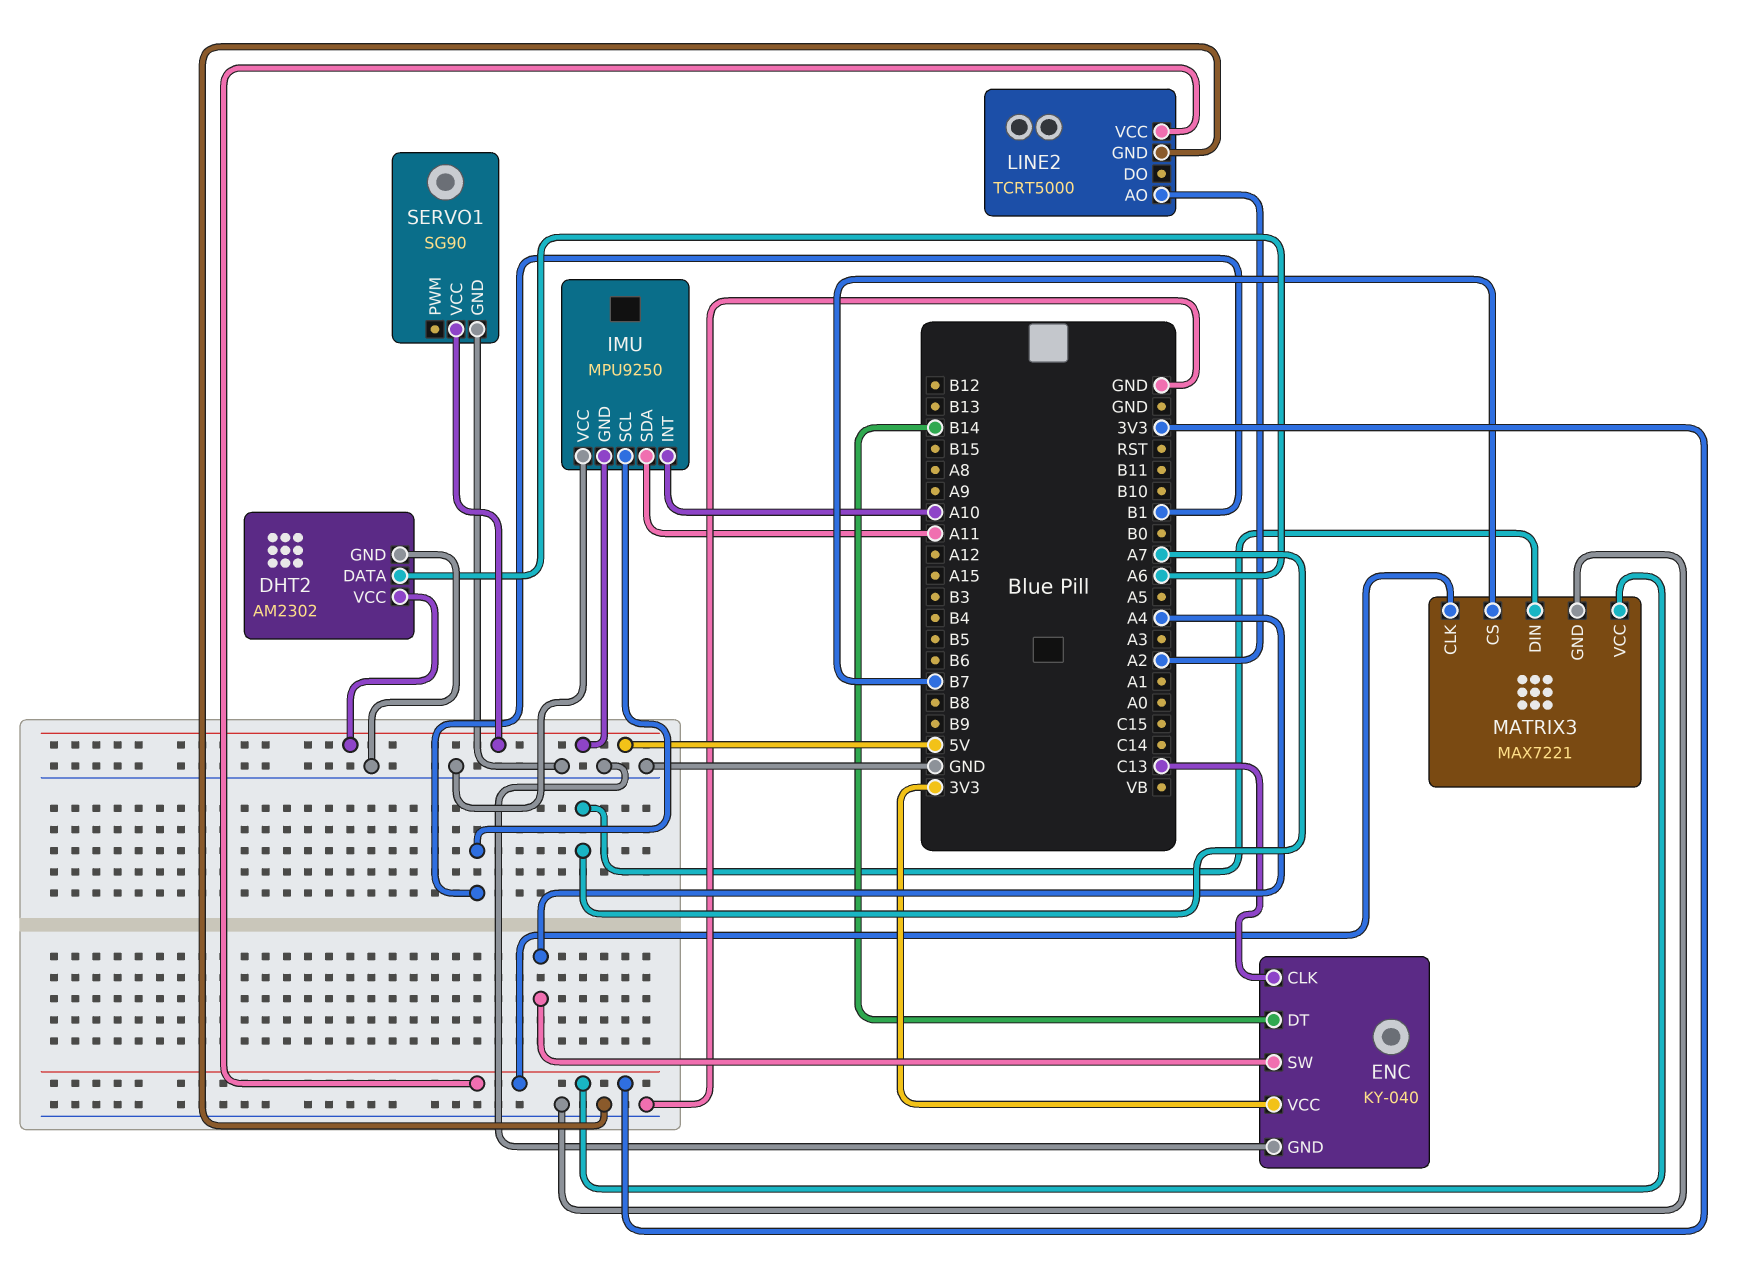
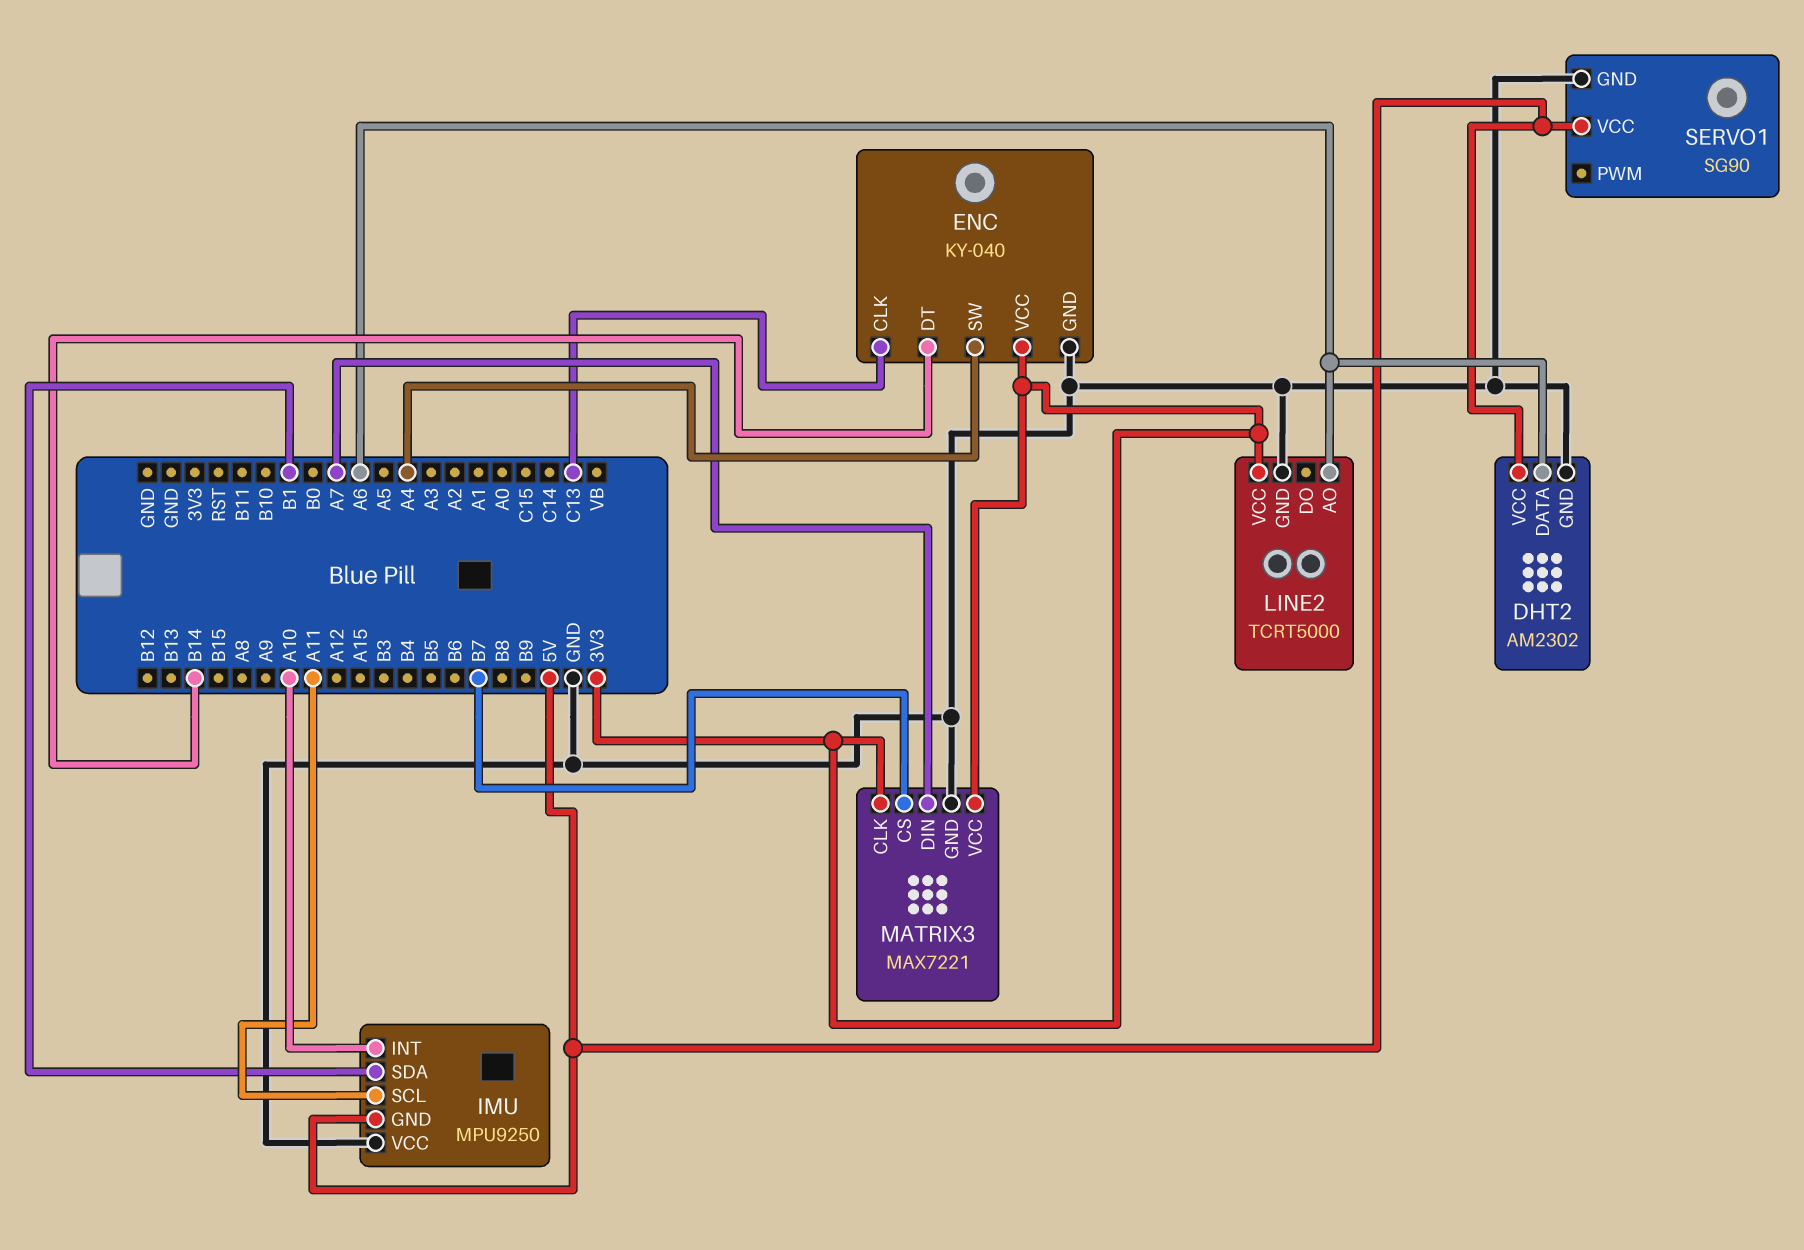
IMU pin SCL: B1 -> A11
IMU pin SDA: A11 -> B1
LINE2 pin AO: A2 -> A6

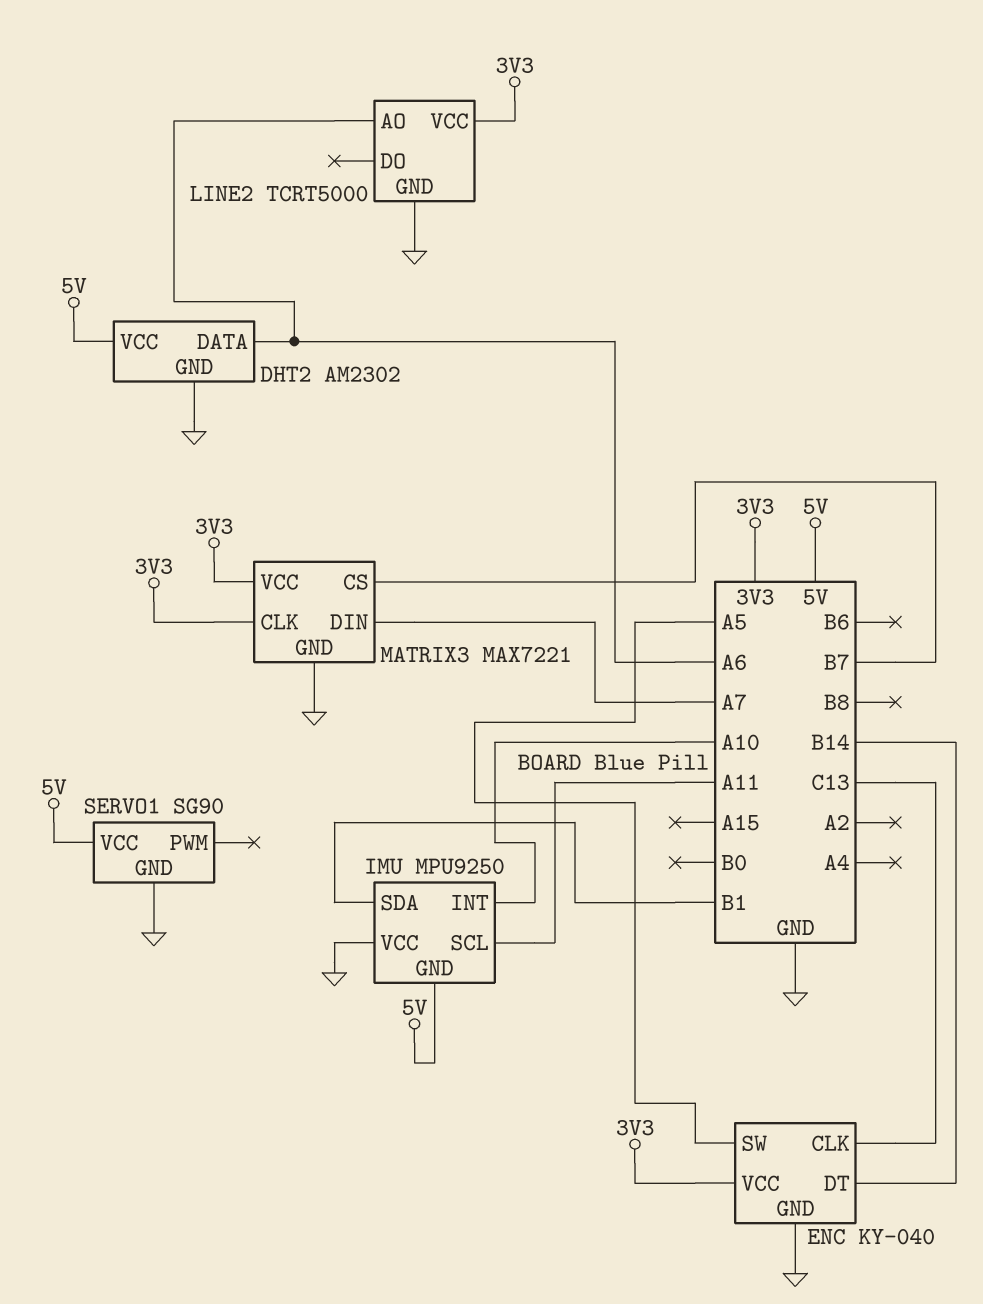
ENC pin SW: A4 -> A5

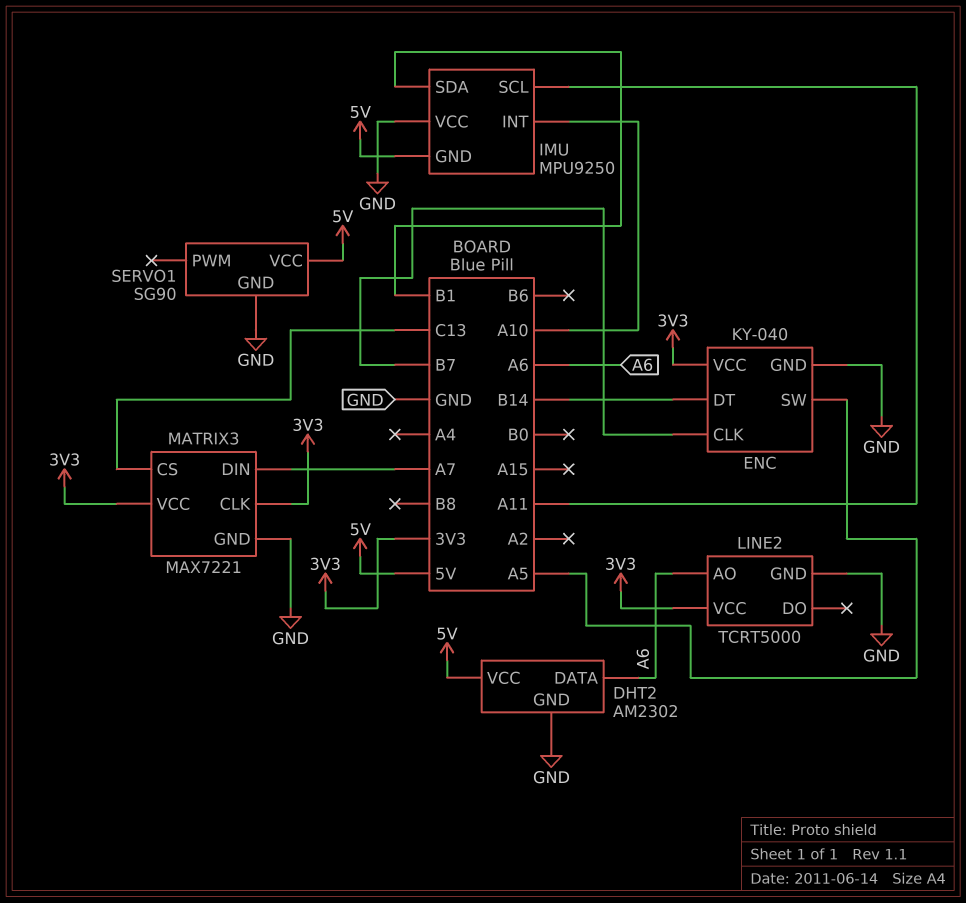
ENC pin CLK: C13 -> B7
MATRIX3 pin CS: B7 -> C13

